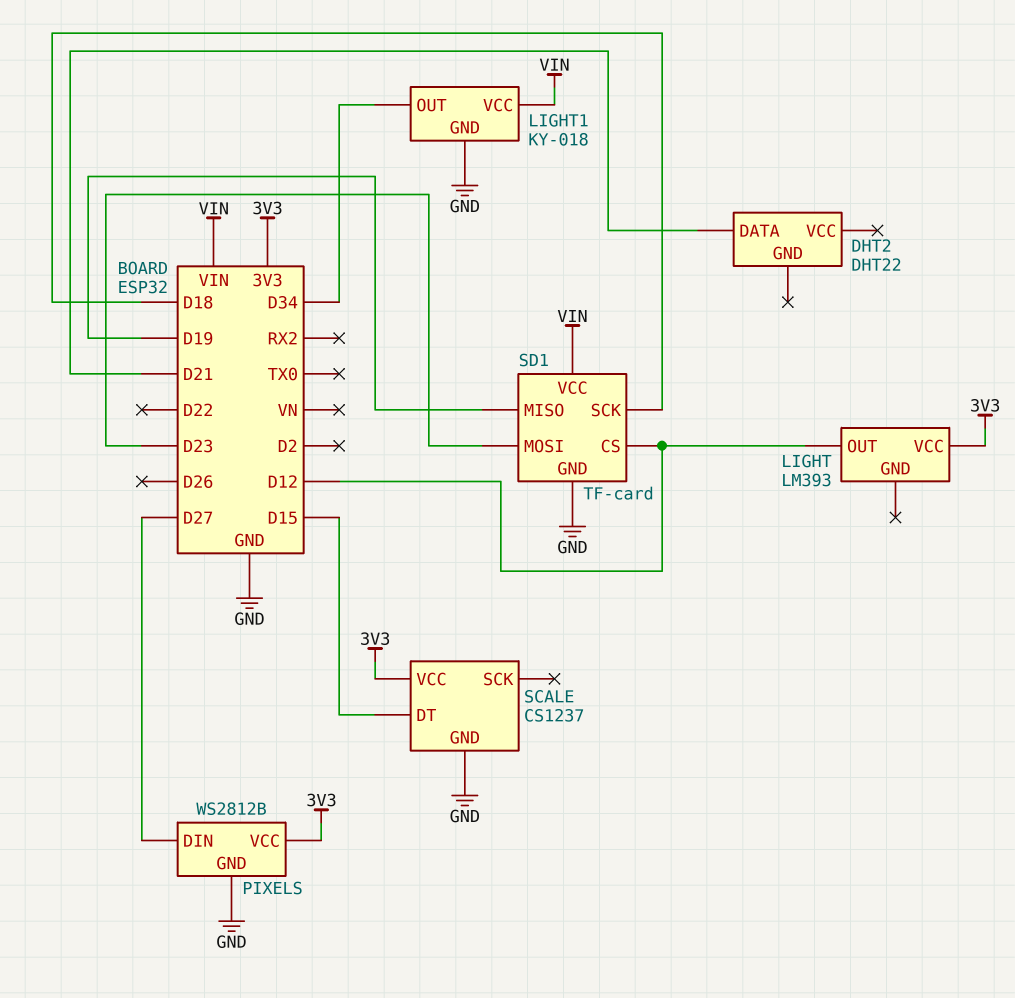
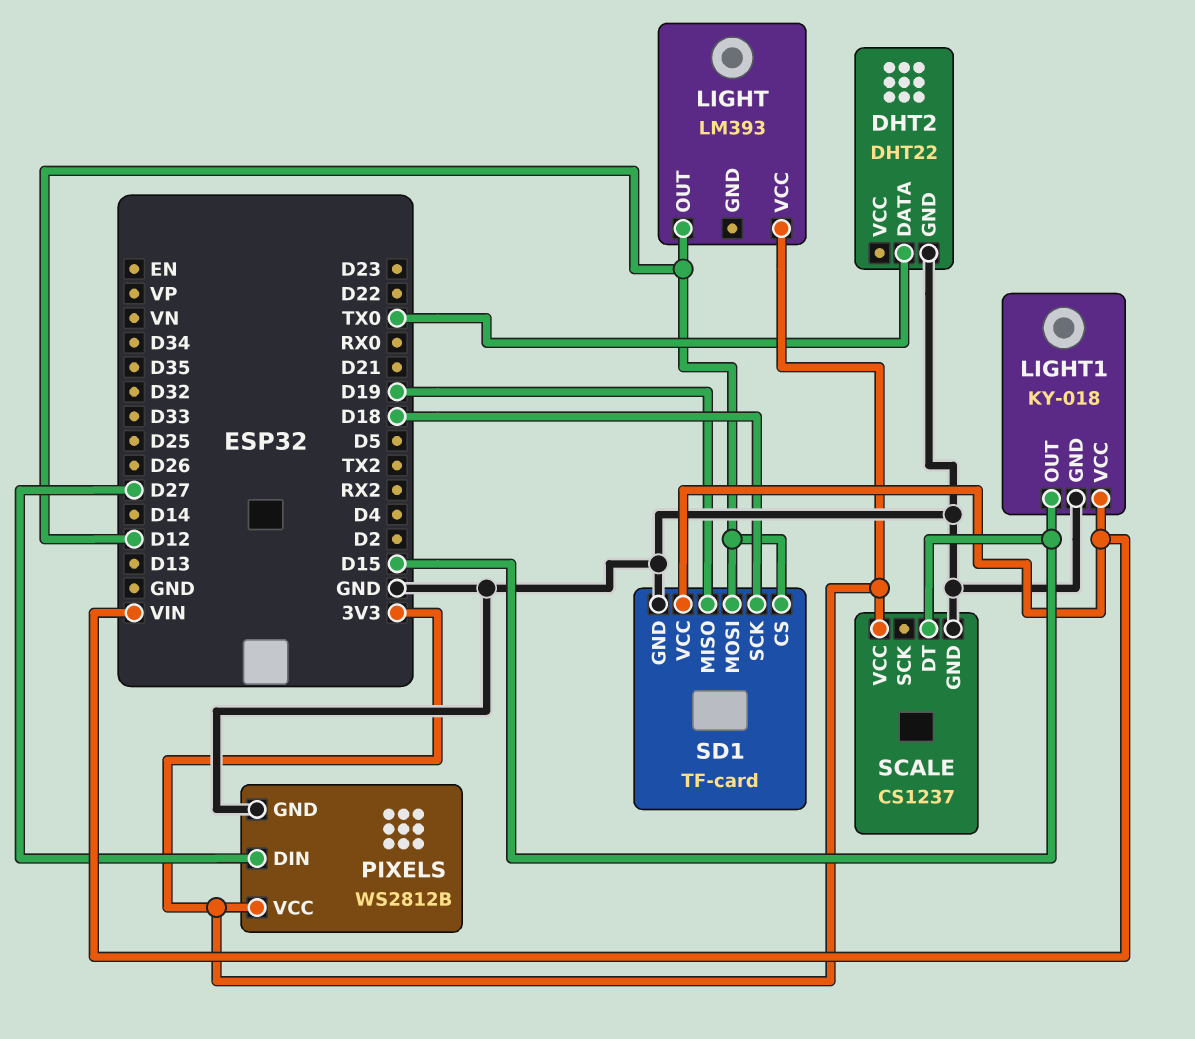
DHT2 pin DATA: D21 -> TX0
DHT2 pin GND: none -> GND
LIGHT1 pin OUT: D34 -> D15
SD1 pin MOSI: D23 -> D12

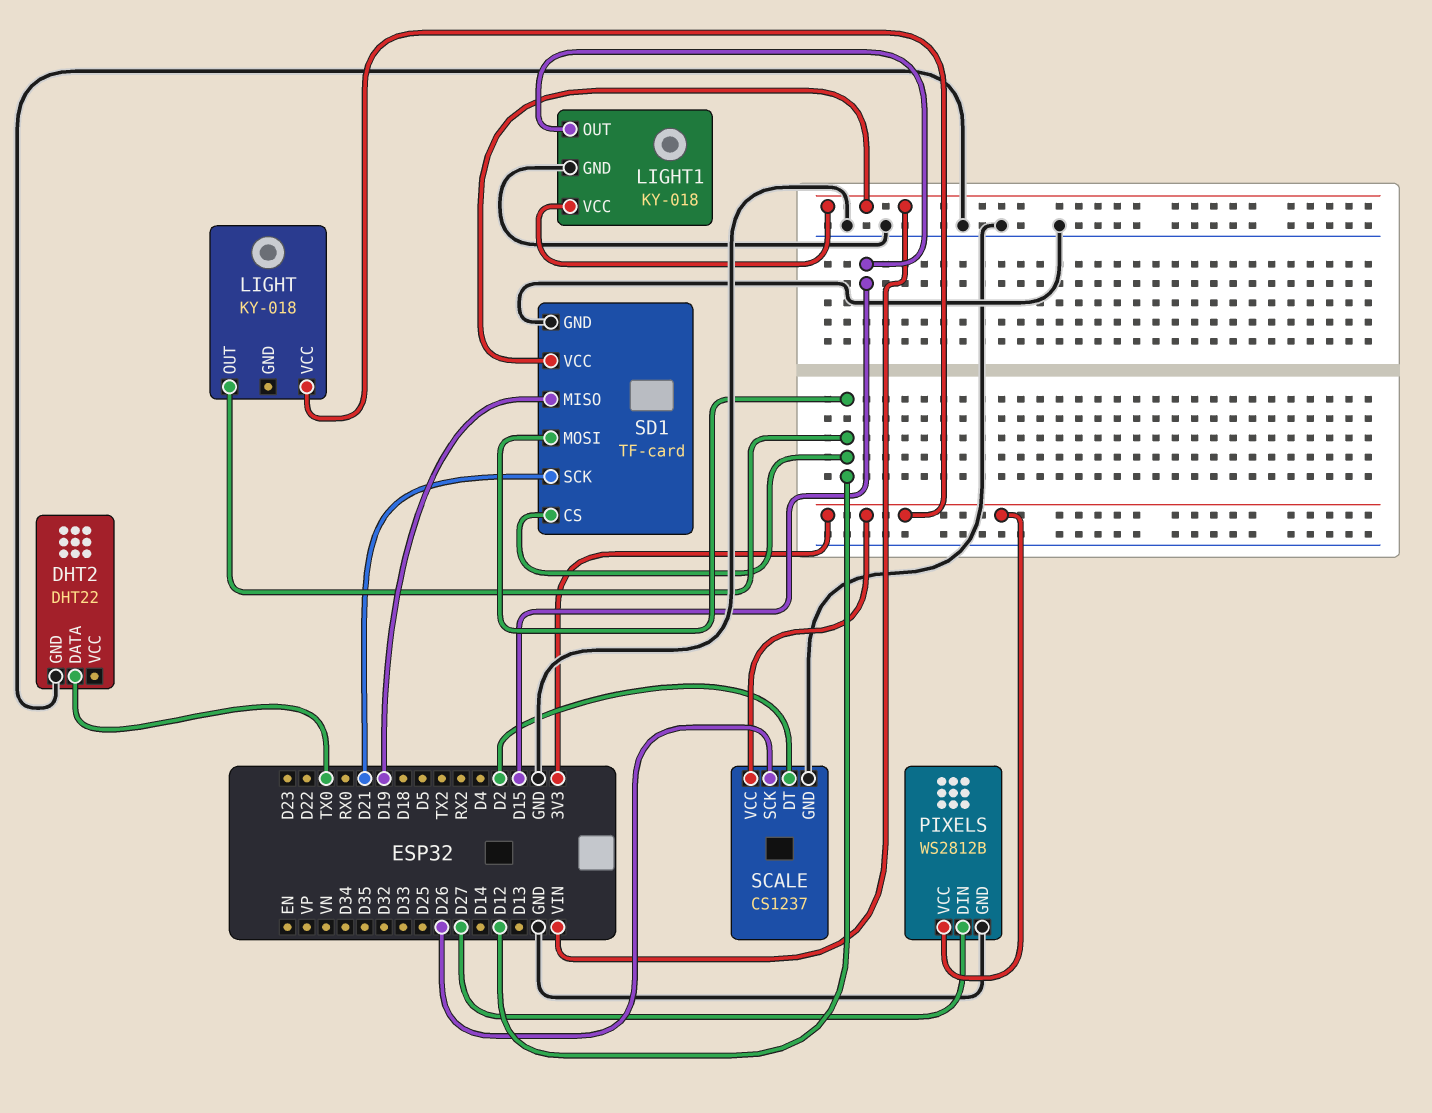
LIGHT: LM393 -> KY-018
SCALE pin DT: D15 -> D2
SCALE pin SCK: none -> D26
SD1 pin SCK: D18 -> D21

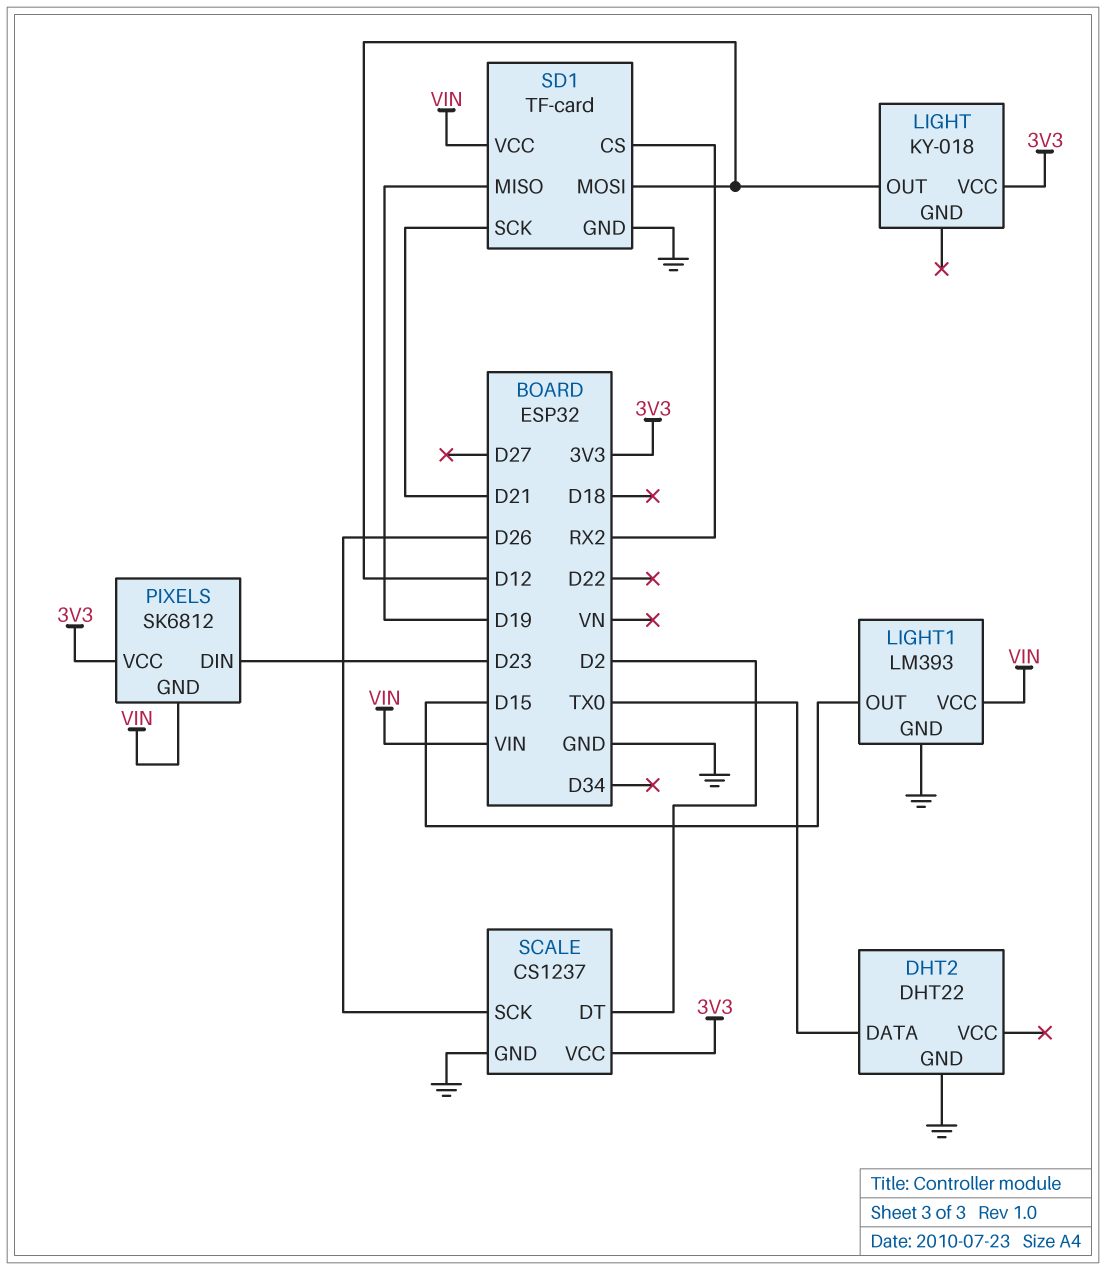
LIGHT1: KY-018 -> LM393
PIXELS: WS2812B -> SK6812
PIXELS pin DIN: D27 -> D23
PIXELS pin GND: GND -> VIN
SD1 pin CS: D12 -> RX2

